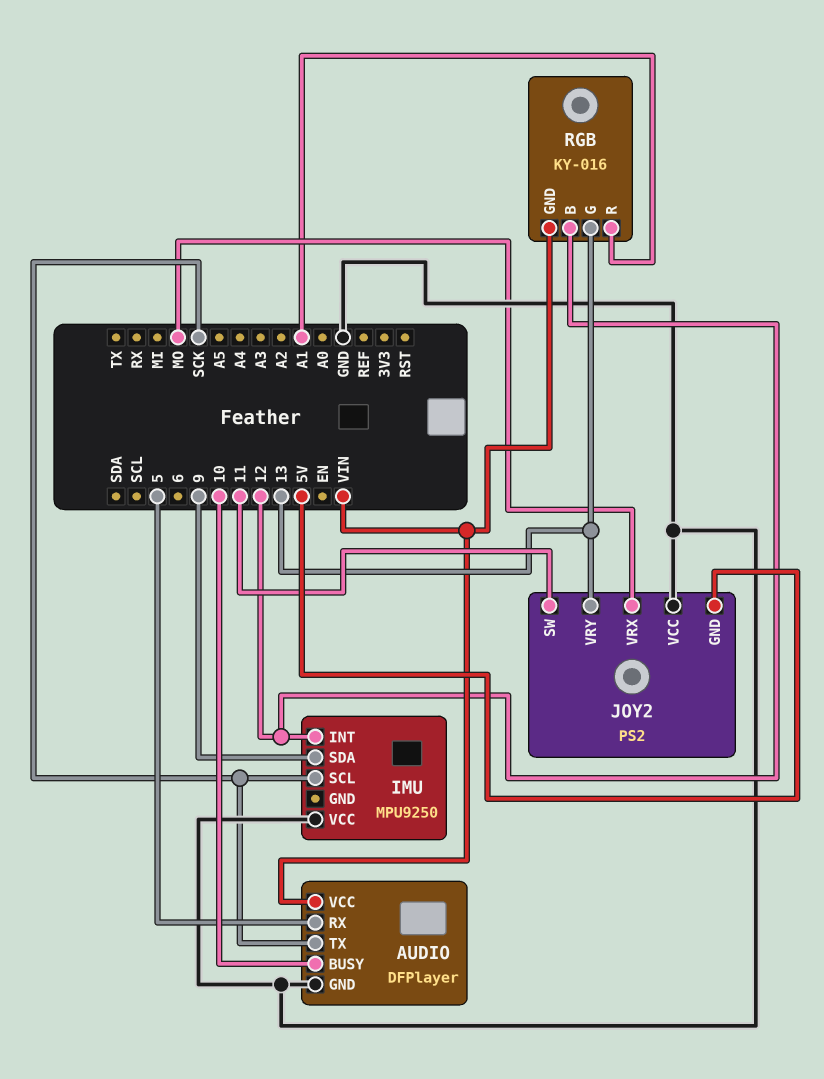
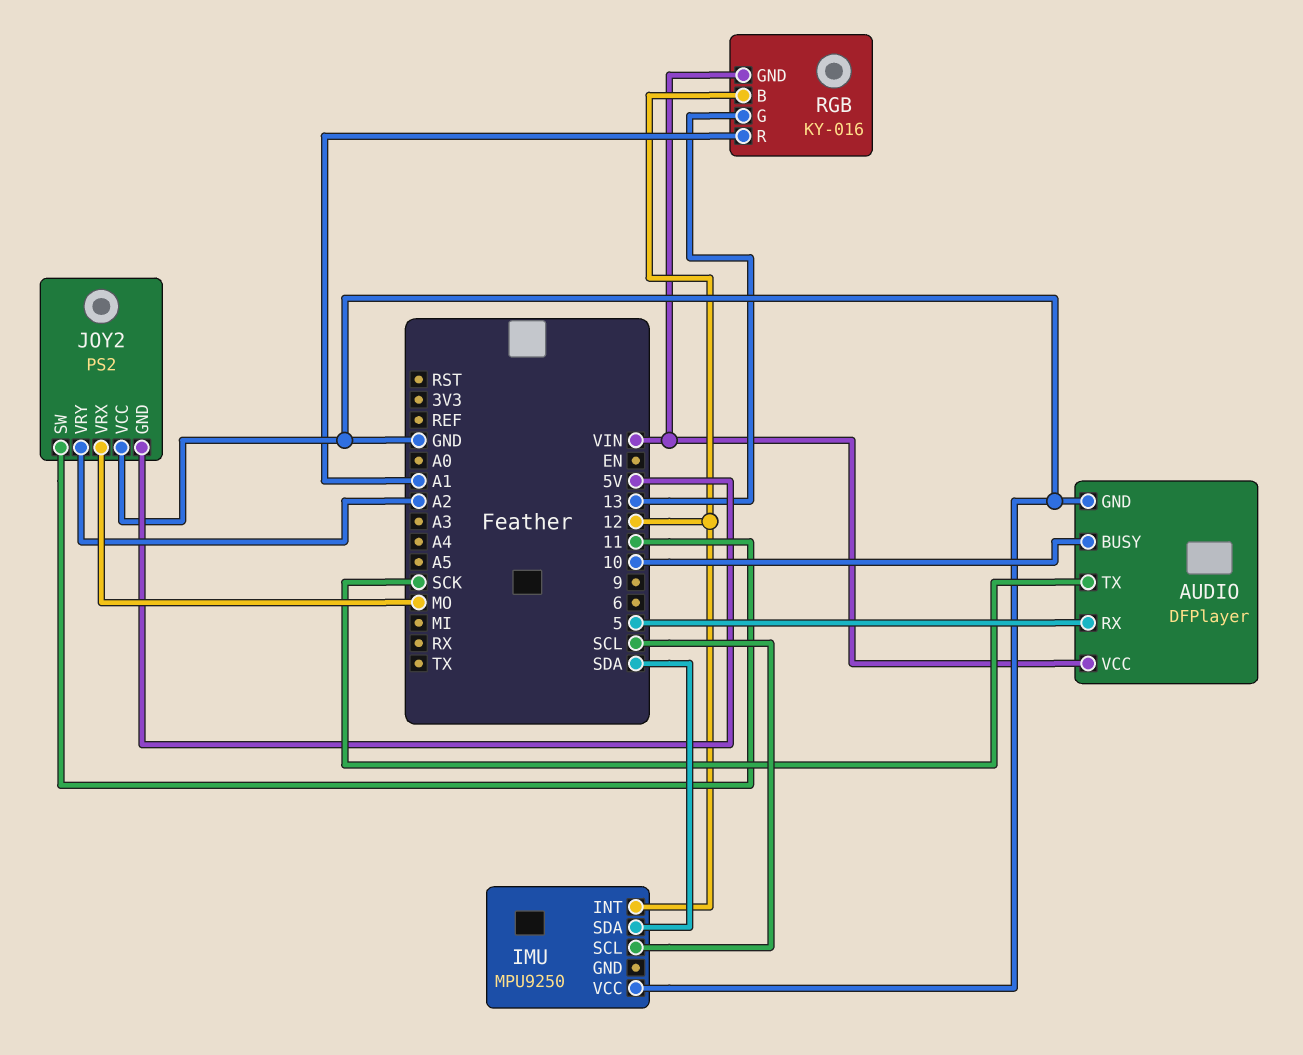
IMU pin SCL: SCK -> SCL
IMU pin SDA: 9 -> SDA
JOY2 pin VRY: 13 -> A2

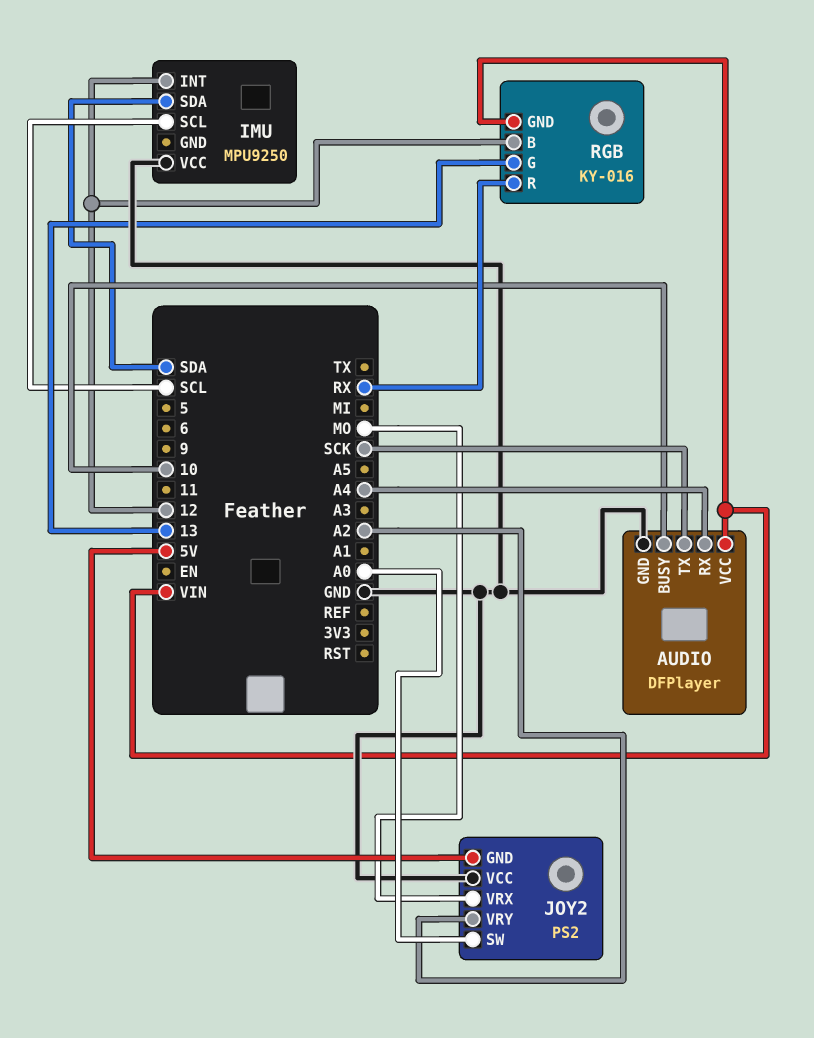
AUDIO pin RX: 5 -> A4
JOY2 pin SW: 11 -> A0
RGB pin R: A1 -> RX

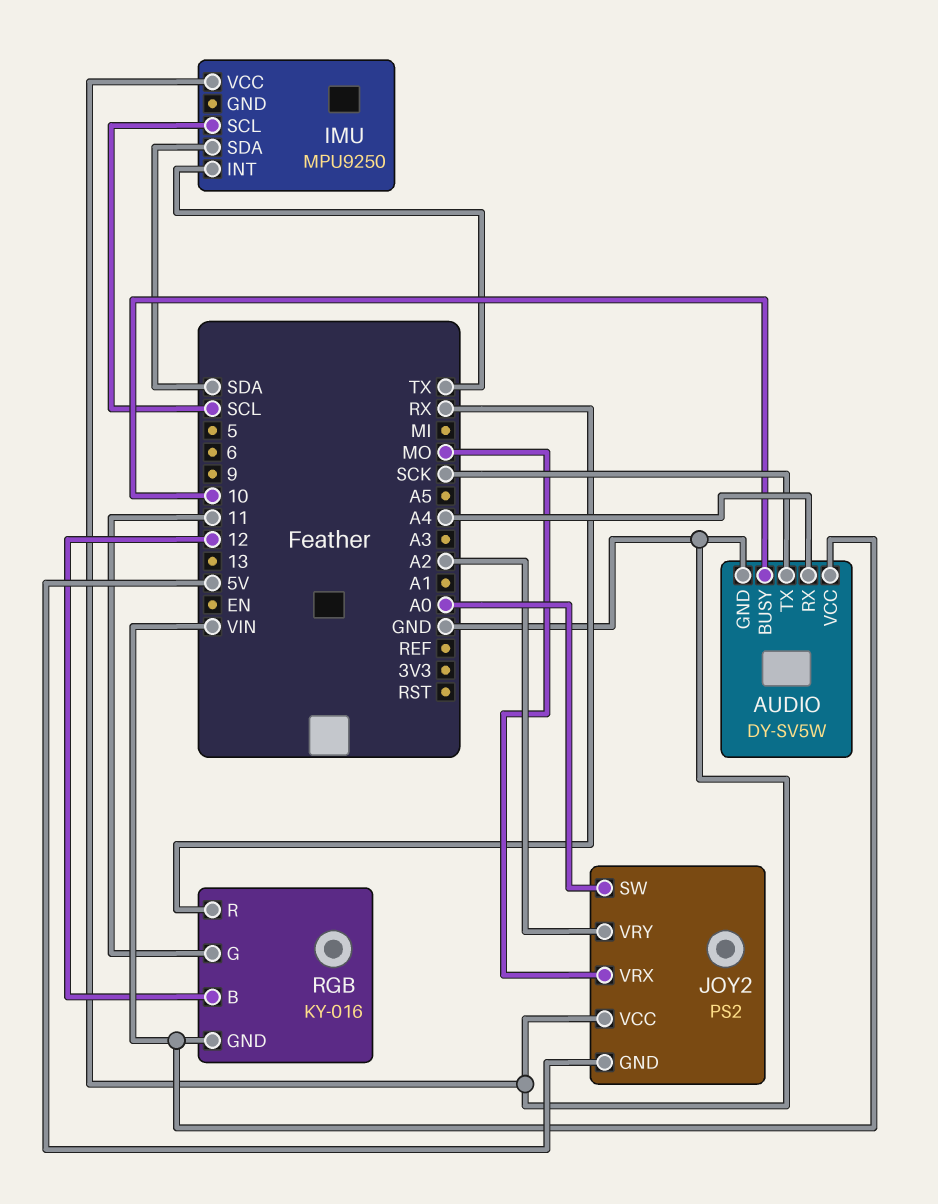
AUDIO: DFPlayer -> DY-SV5W
IMU pin INT: 12 -> TX
RGB pin G: 13 -> 11

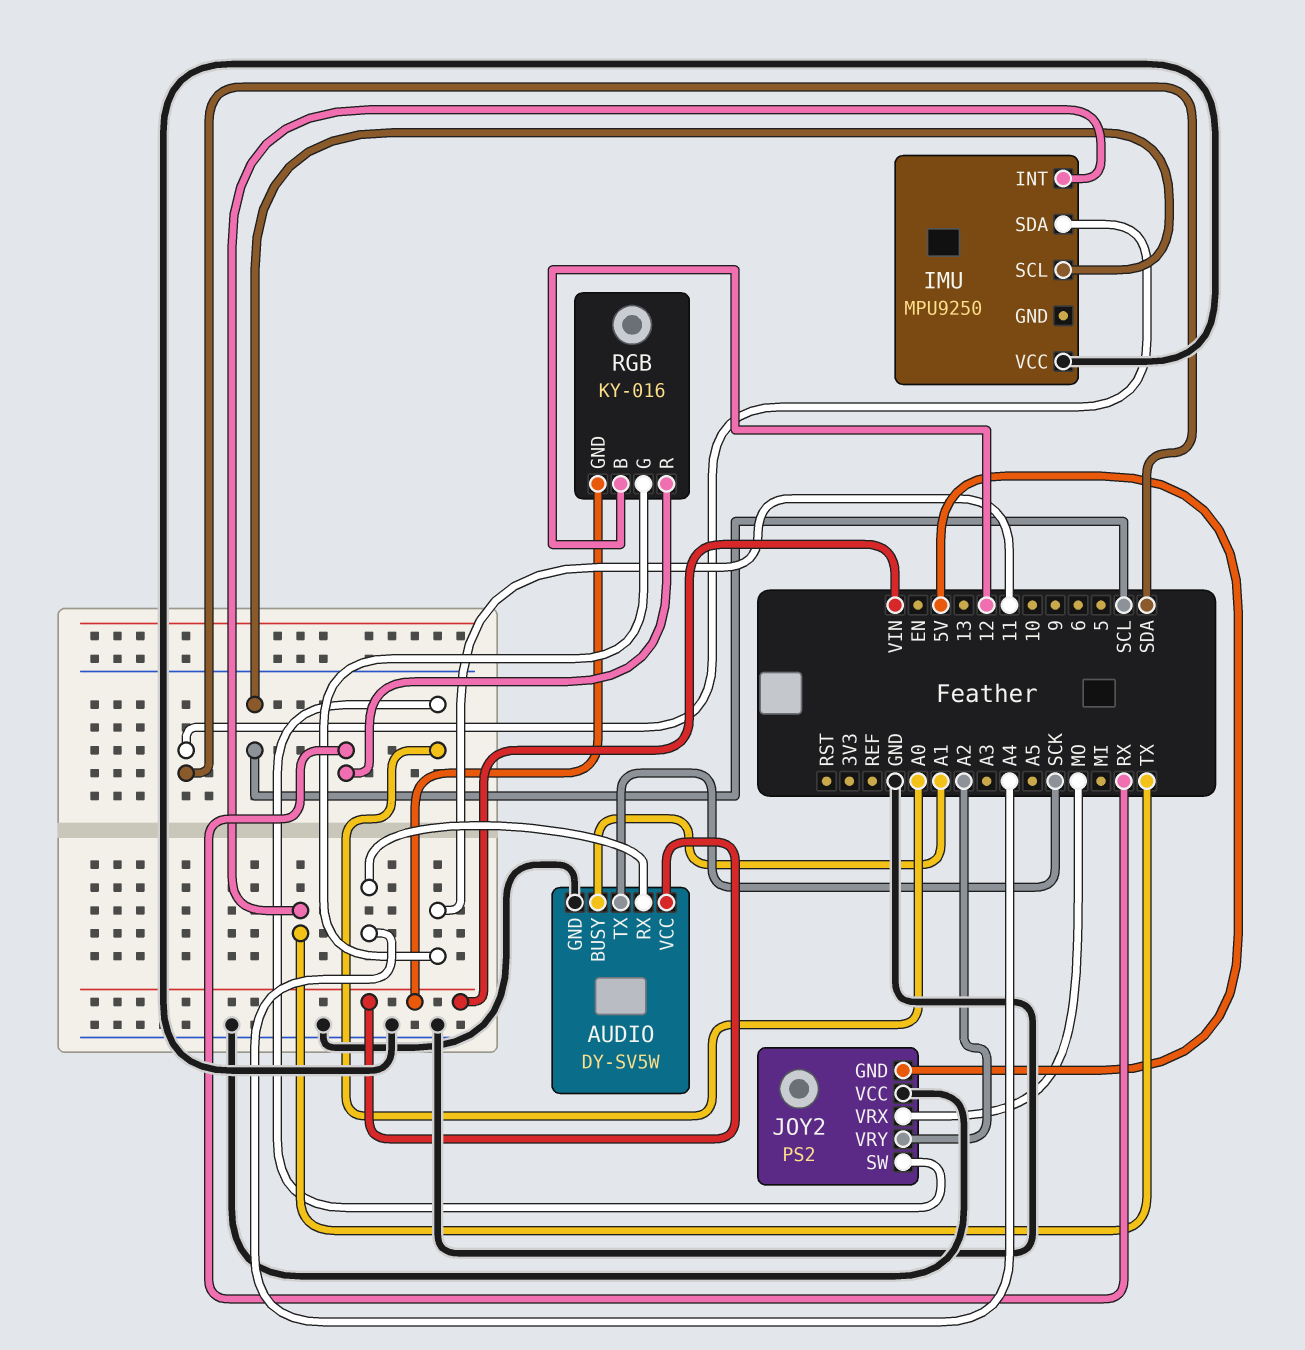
AUDIO pin BUSY: 10 -> A1

